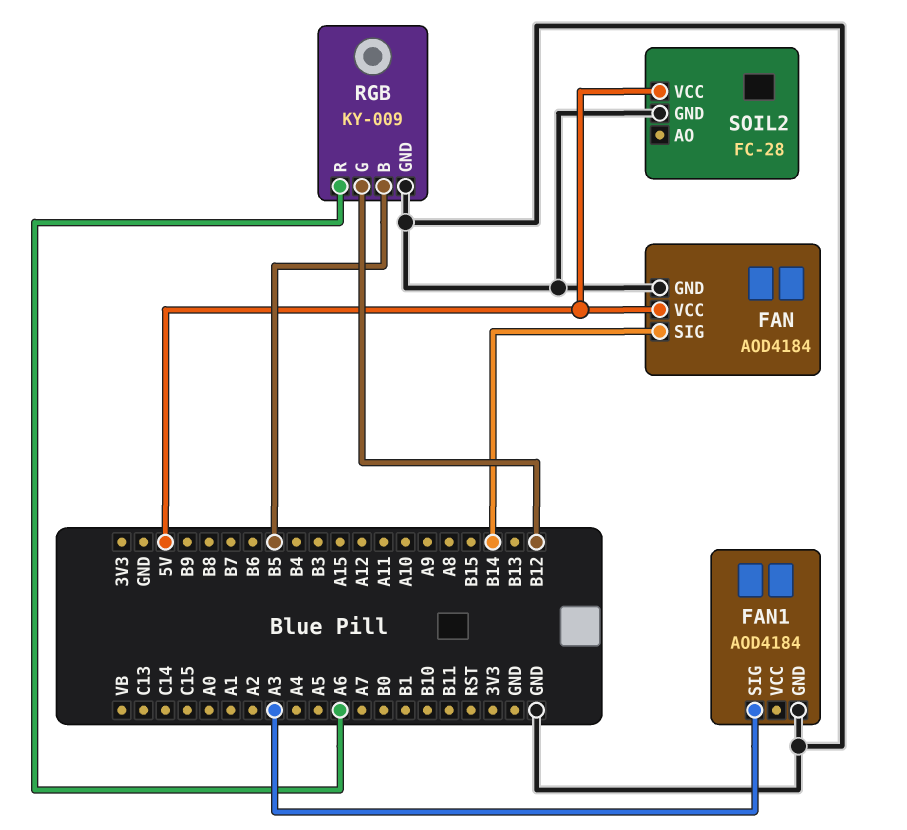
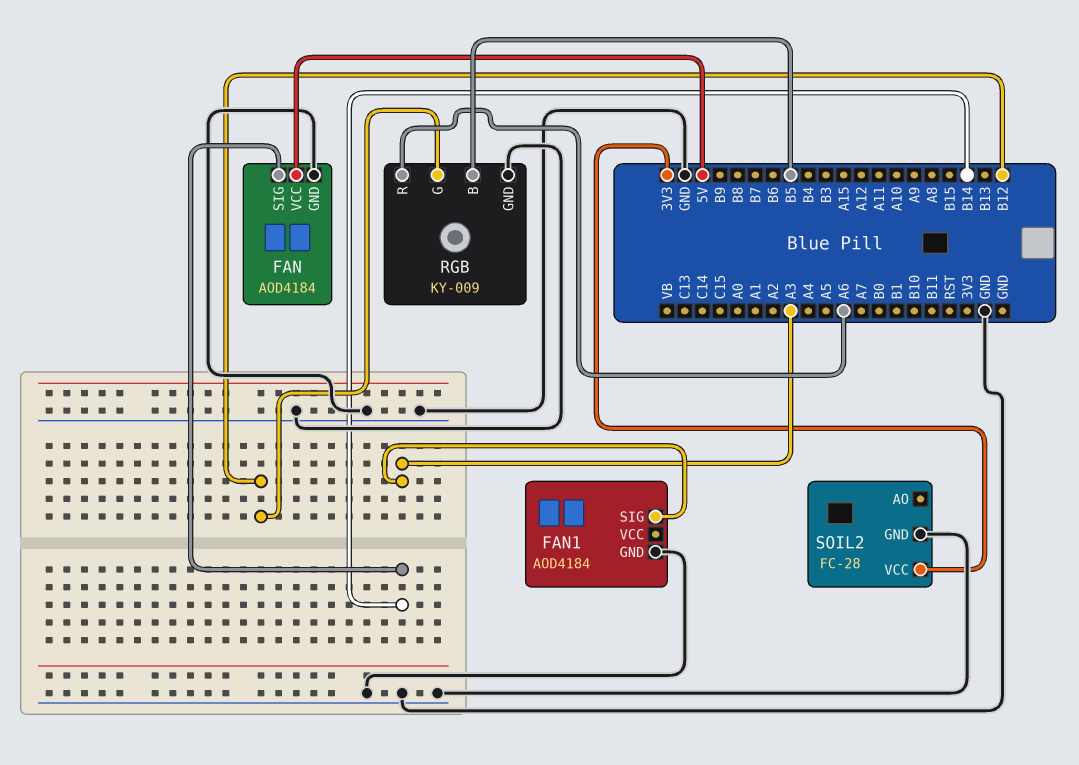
SOIL2 pin VCC: 5V -> 3V3

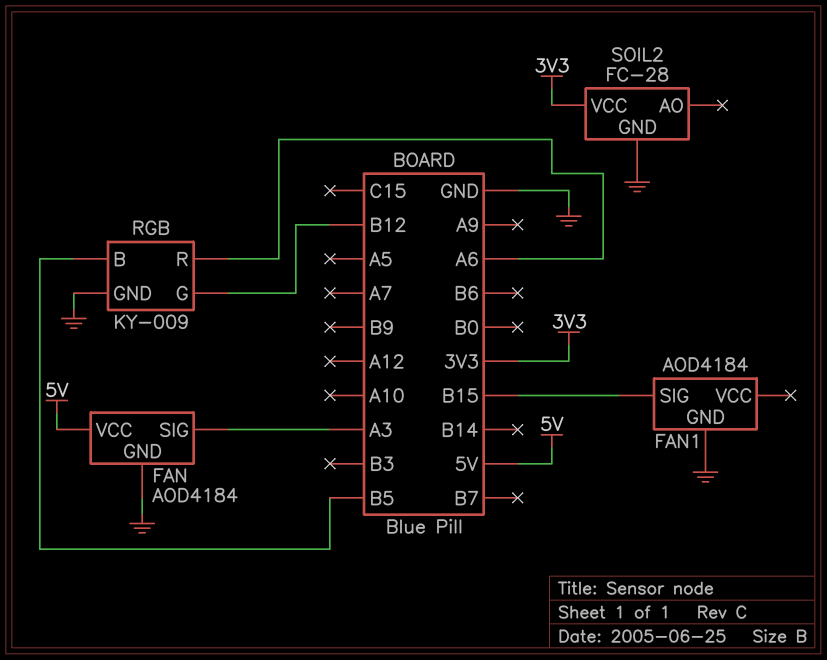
FAN pin SIG: B14 -> A3
FAN1 pin SIG: A3 -> B15

